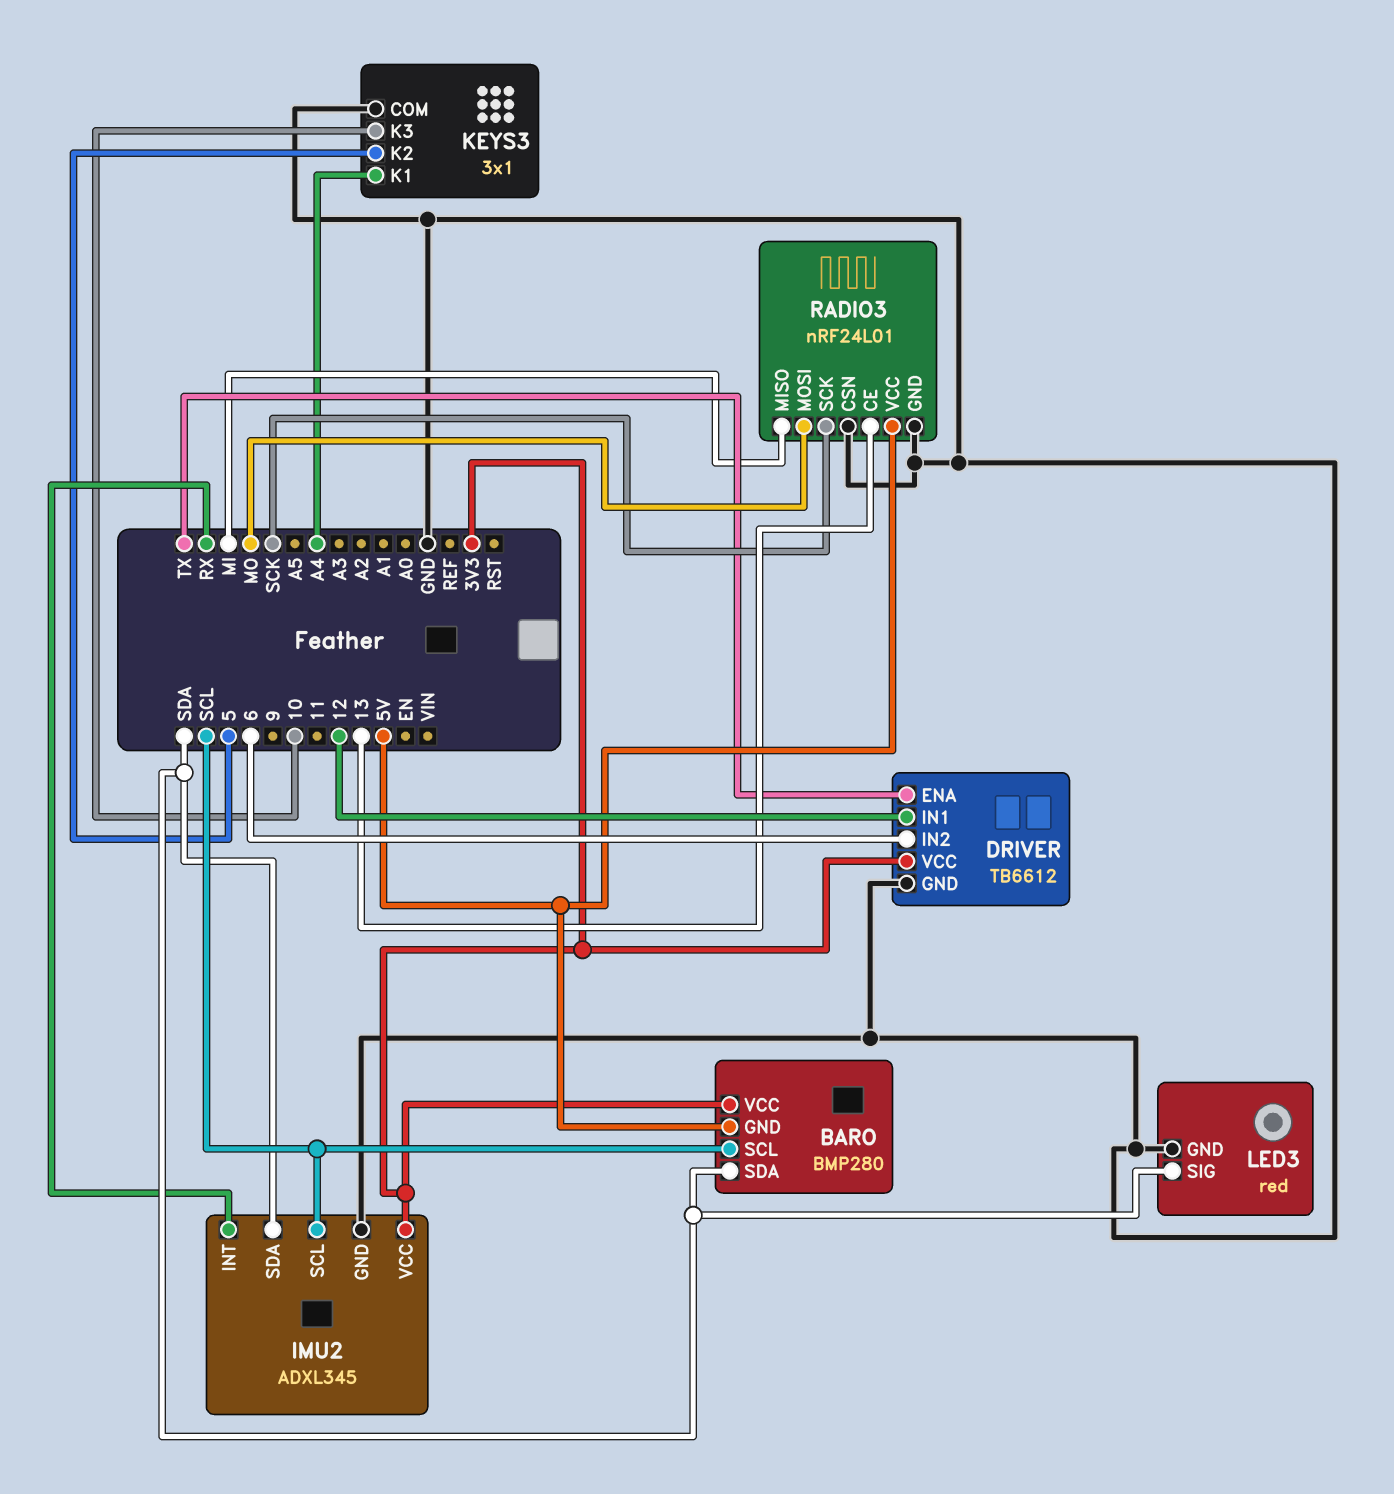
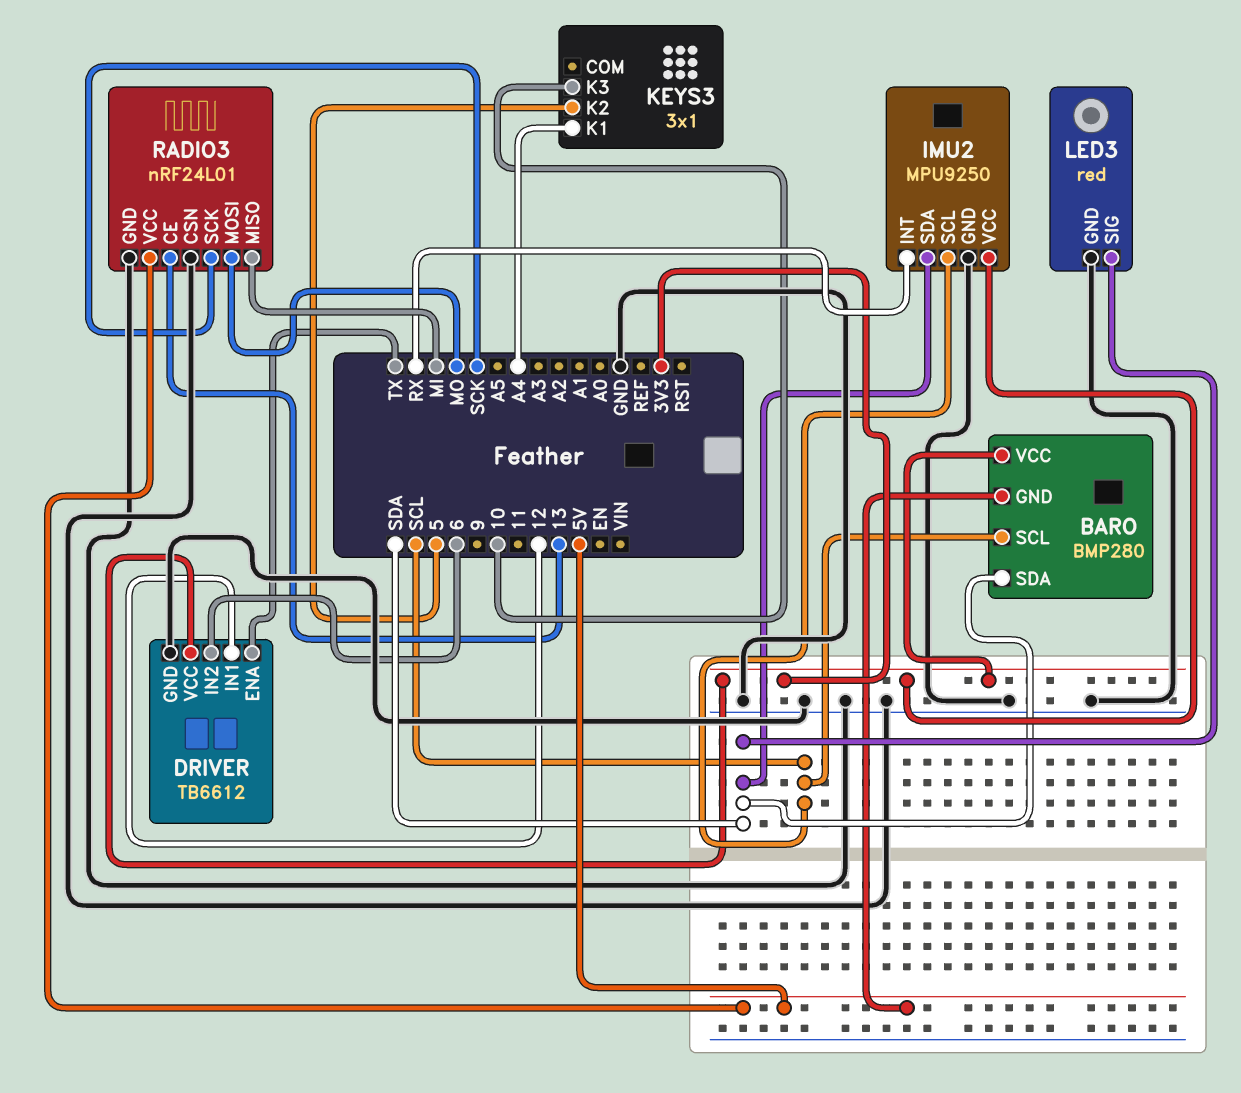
IMU2: ADXL345 -> MPU9250
KEYS3 pin COM: GND -> none

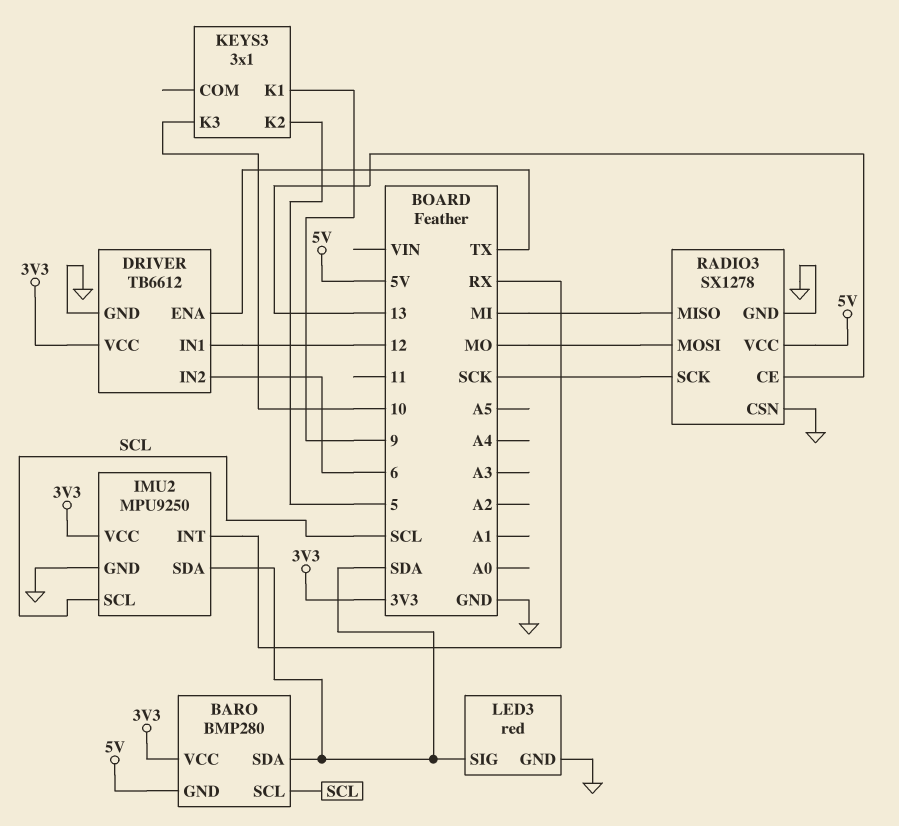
KEYS3 pin K1: A4 -> 9
RADIO3: nRF24L01 -> SX1278

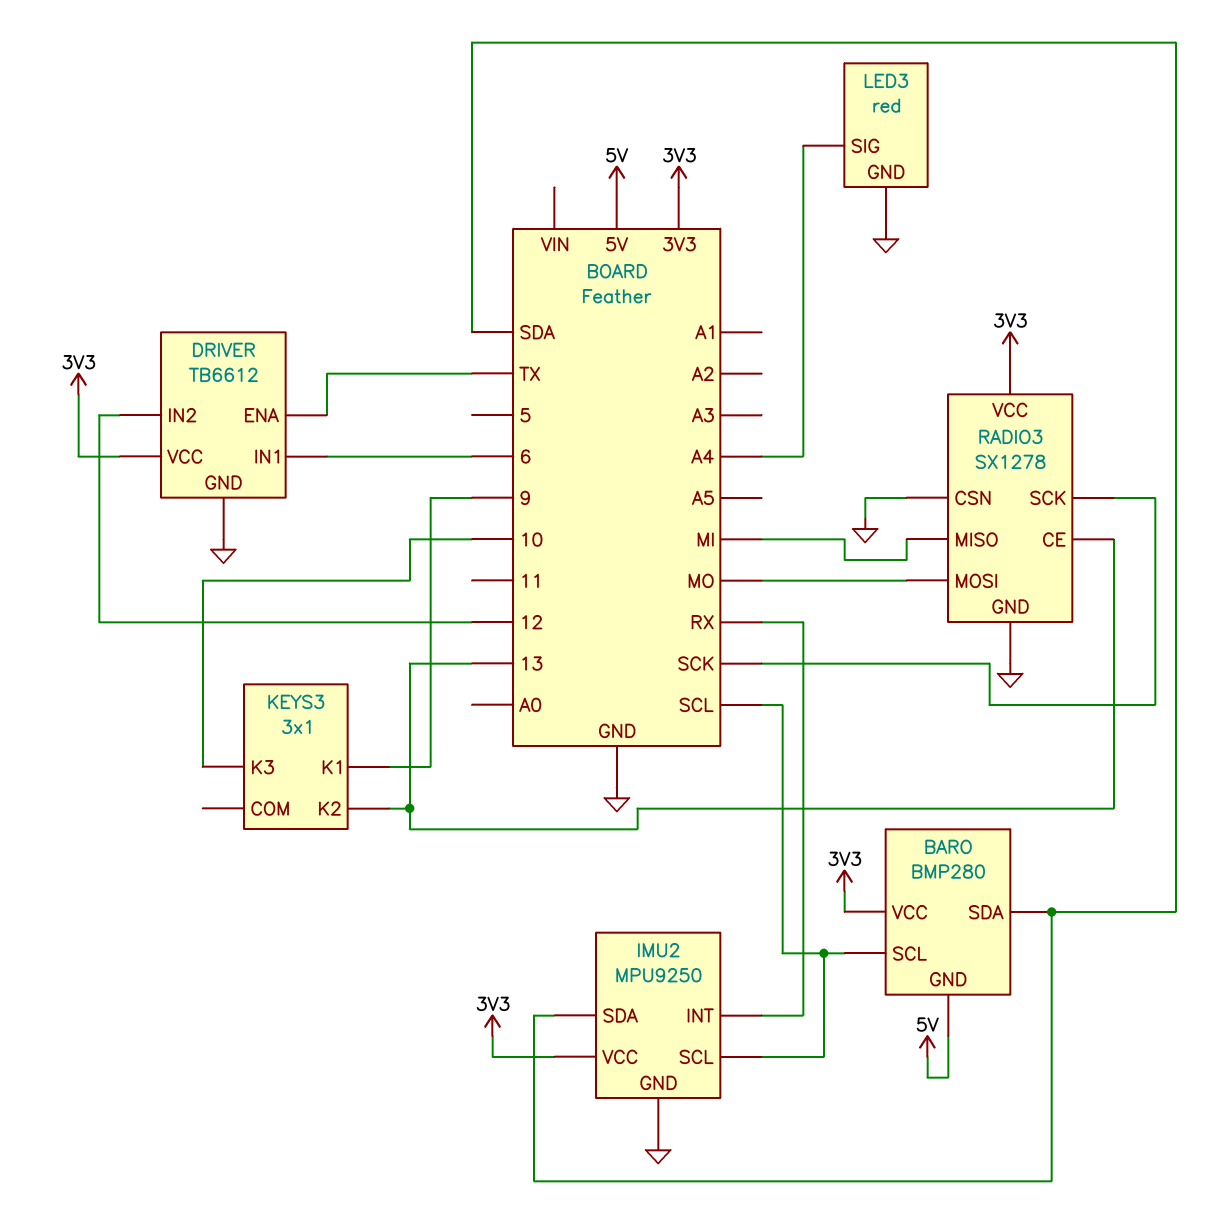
DRIVER pin IN1: 12 -> 6
DRIVER pin IN2: 6 -> 12
KEYS3 pin K2: 5 -> 13
LED3 pin SIG: SDA -> A4
RADIO3 pin VCC: 5V -> 3V3

